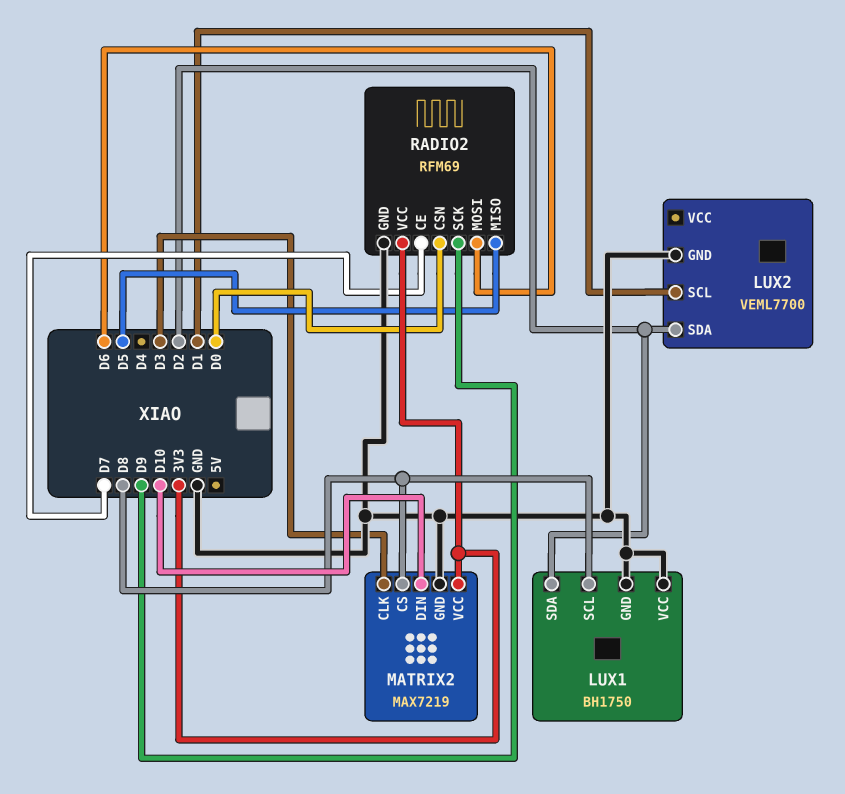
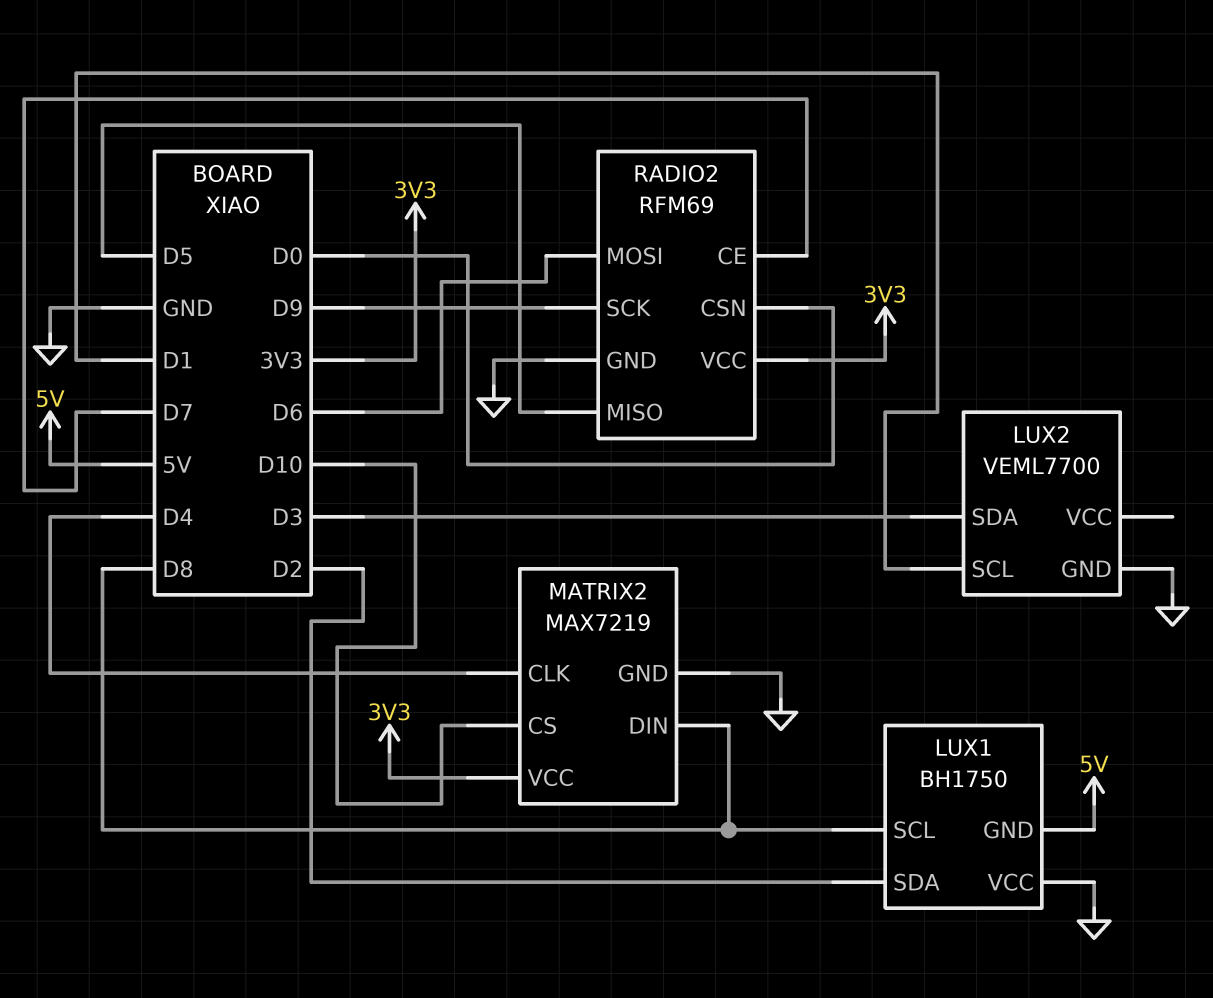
LUX1 pin GND: GND -> 5V
LUX2 pin SDA: D2 -> D3
MATRIX2 pin CLK: D3 -> D4
MATRIX2 pin CS: D8 -> D10
MATRIX2 pin DIN: D10 -> D8

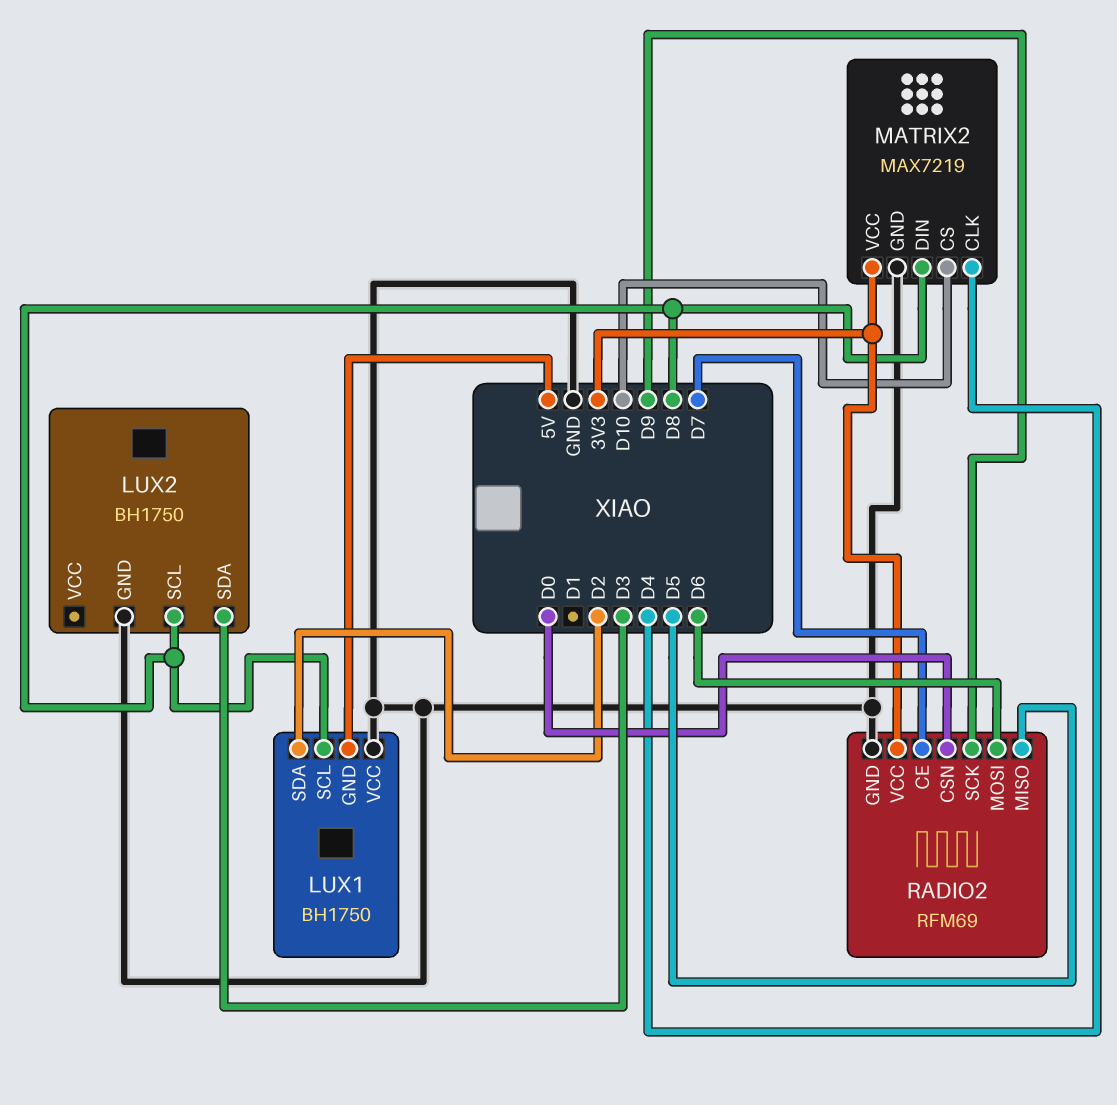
LUX2: VEML7700 -> BH1750
LUX2 pin SCL: D1 -> D8

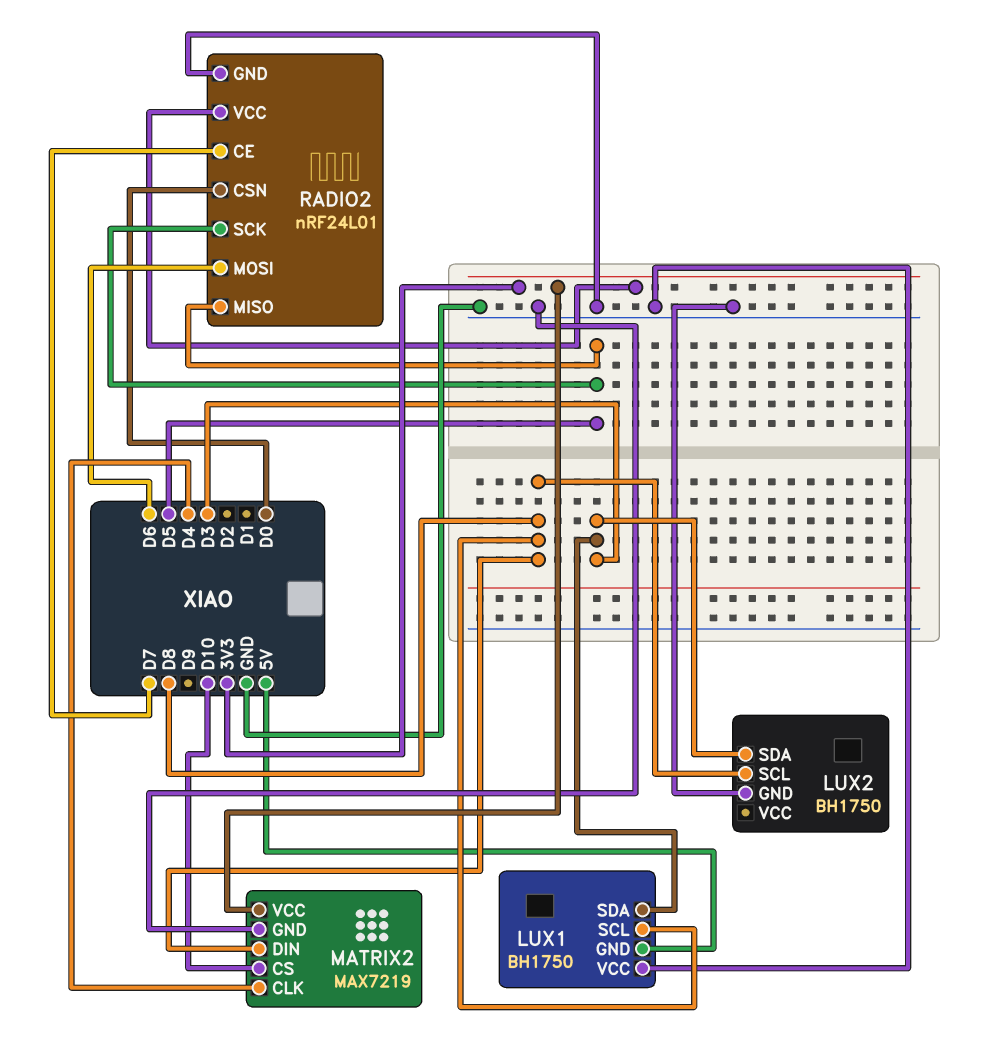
LUX1 pin SDA: D2 -> D3
RADIO2: RFM69 -> nRF24L01
RADIO2 pin SCK: D9 -> D5

